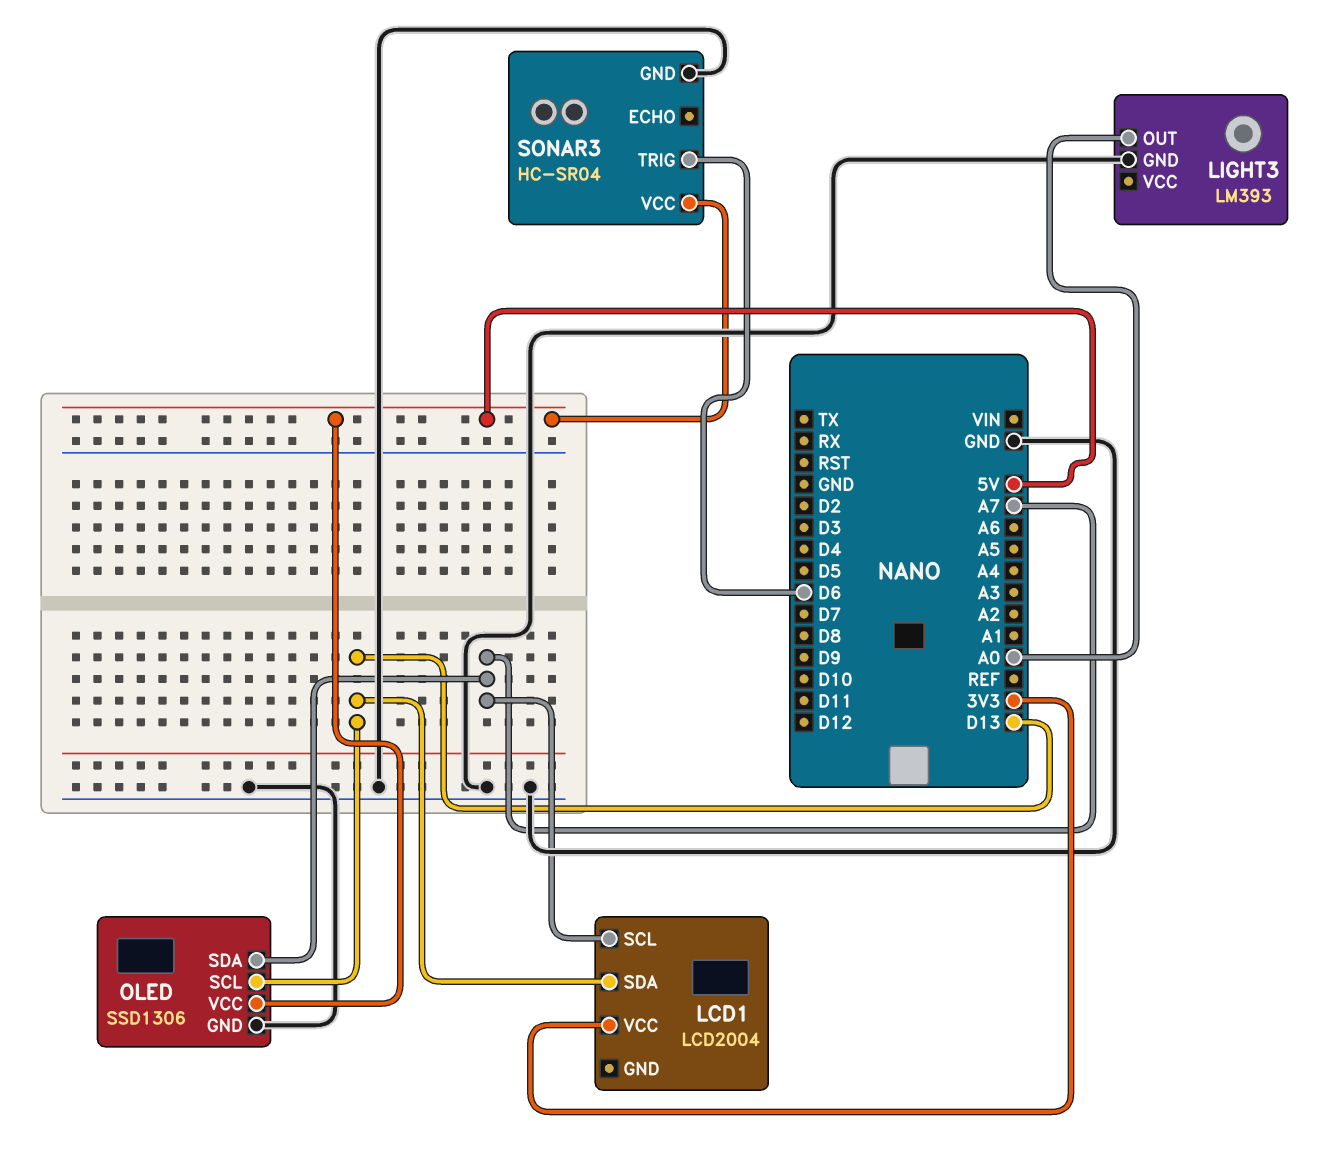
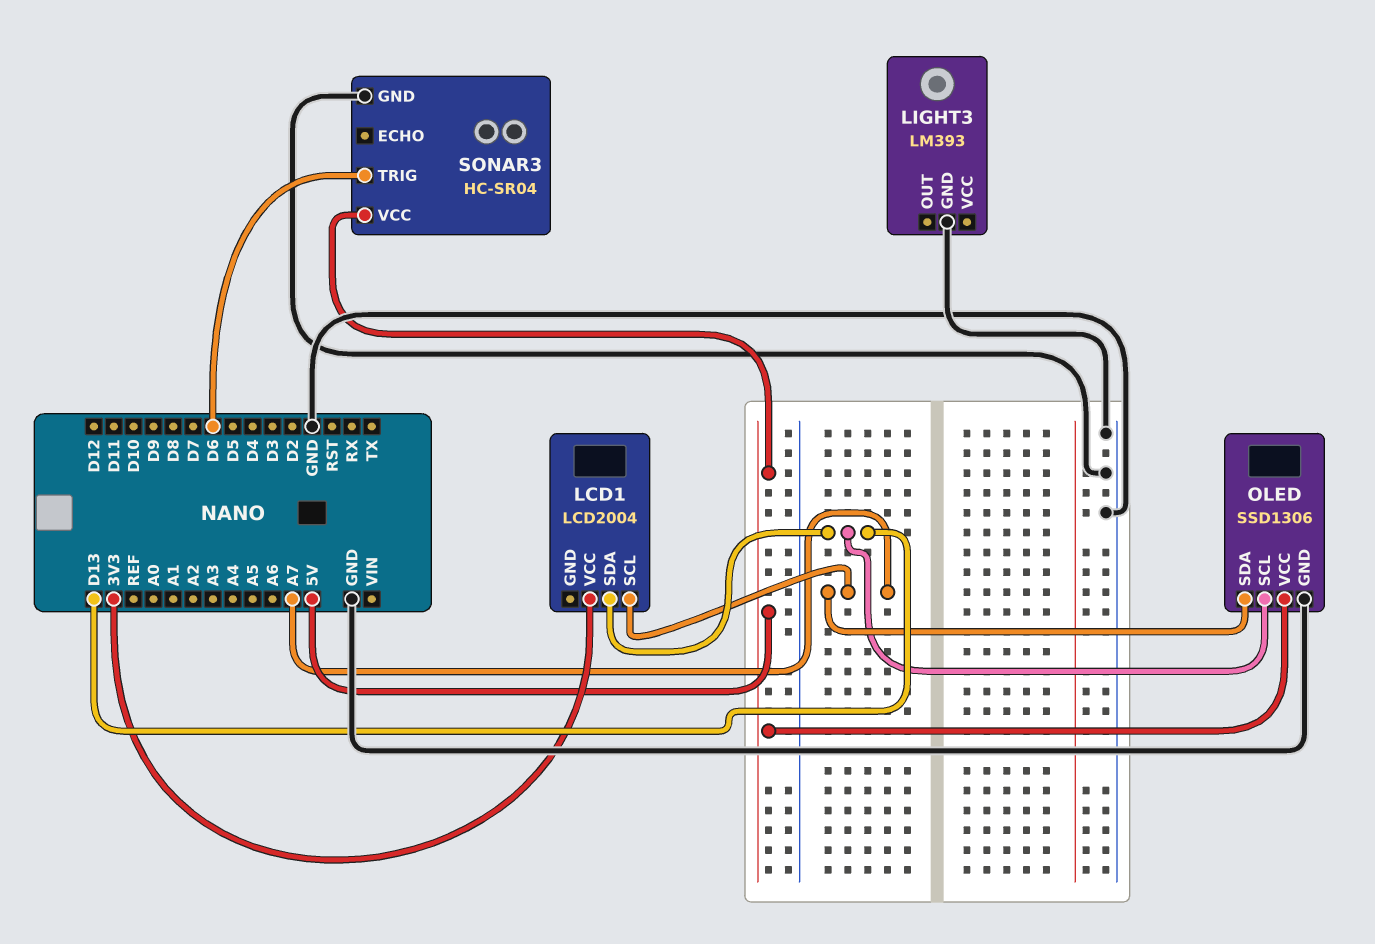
LIGHT3 pin OUT: A0 -> none

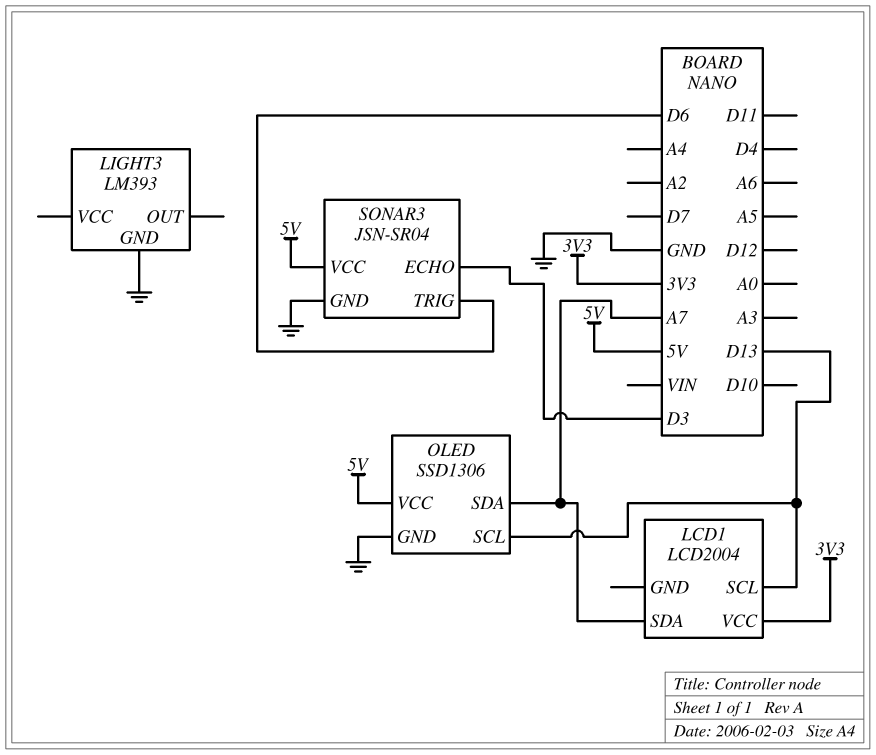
LCD1 pin SCL: A7 -> D13
LCD1 pin SDA: D13 -> A7
SONAR3: HC-SR04 -> JSN-SR04
SONAR3 pin ECHO: none -> D3

